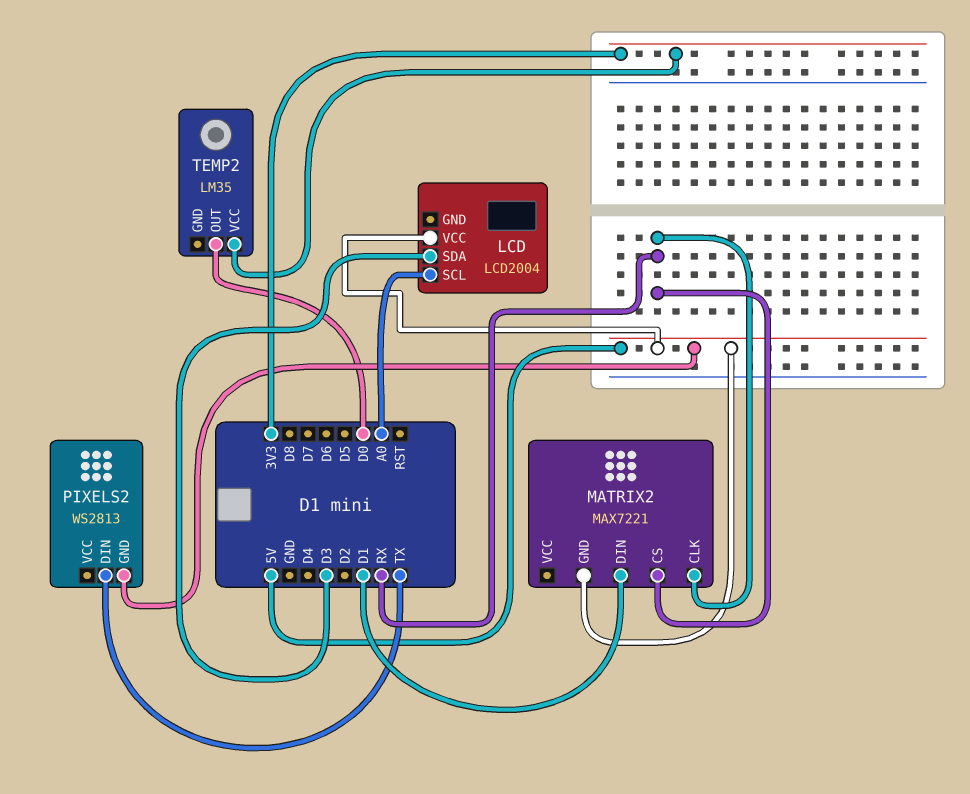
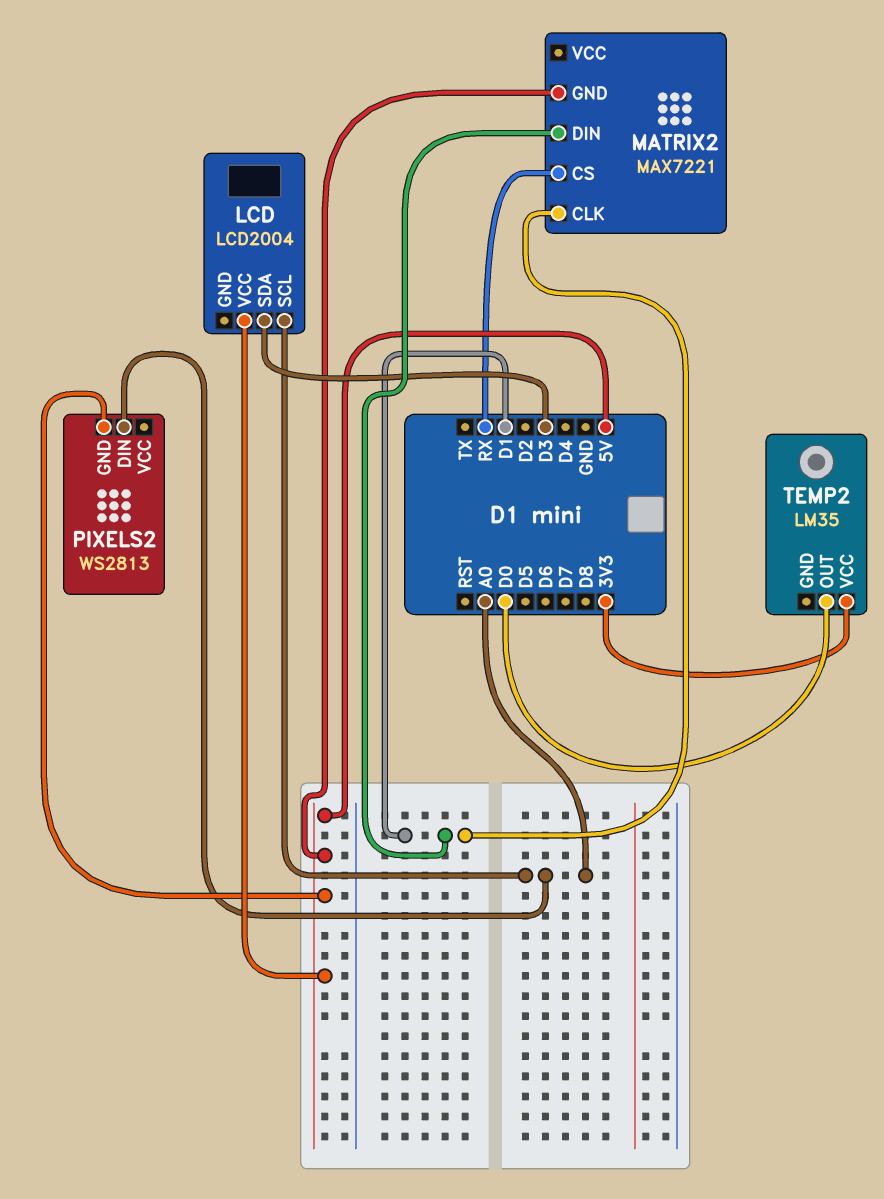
MATRIX2 pin CLK: RX -> D1
PIXELS2 pin DIN: TX -> A0

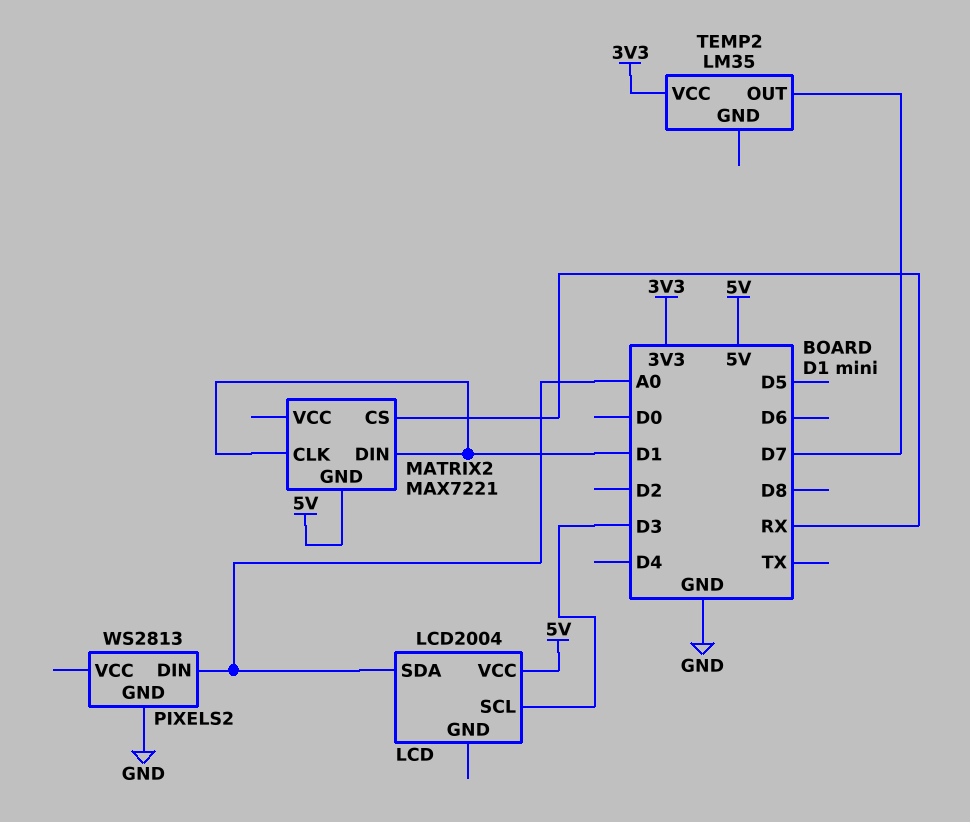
LCD pin SCL: A0 -> D3
LCD pin SDA: D3 -> A0
PIXELS2 pin GND: 5V -> GND
TEMP2 pin OUT: D0 -> D7

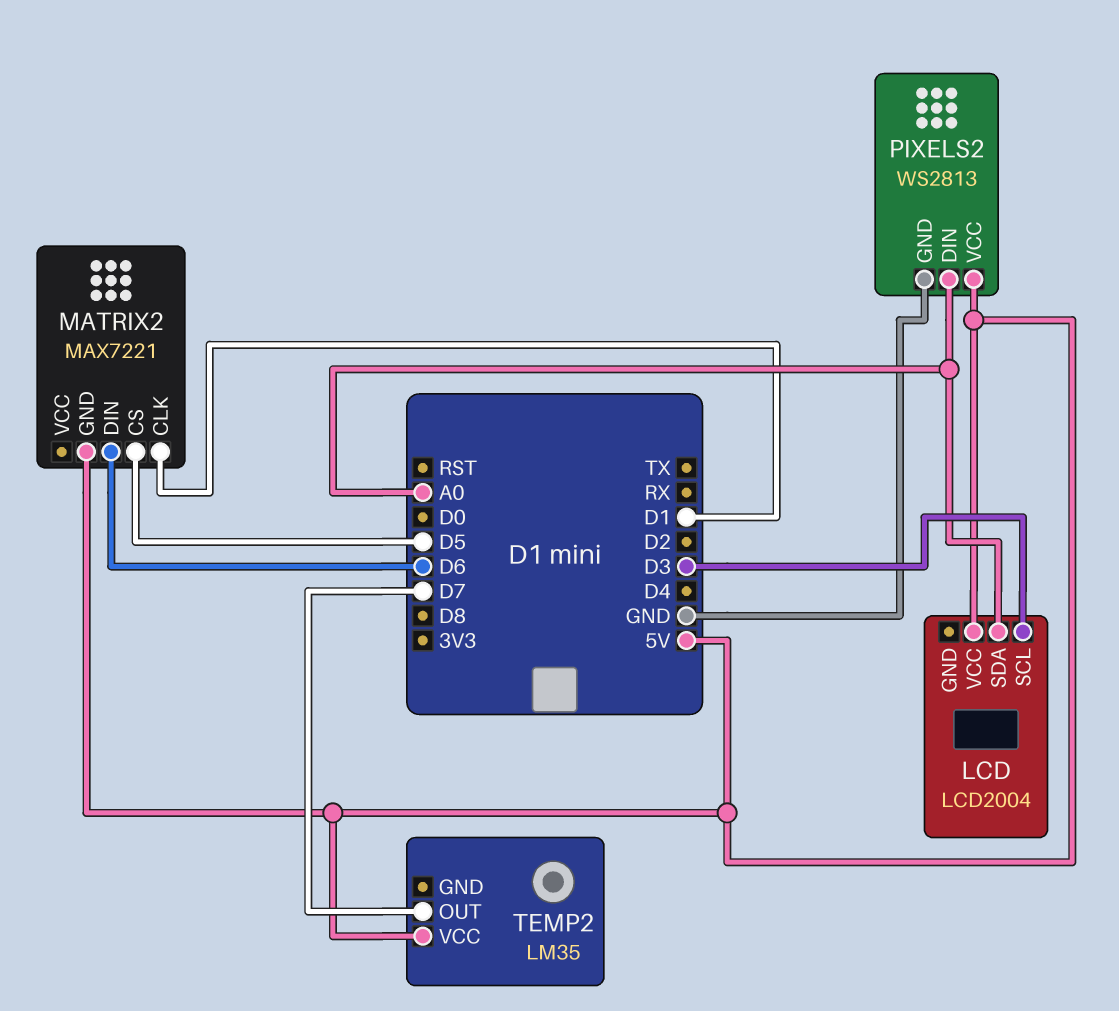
MATRIX2 pin CS: RX -> D5
MATRIX2 pin DIN: D1 -> D6
PIXELS2 pin VCC: none -> 5V
TEMP2 pin VCC: 3V3 -> 5V

